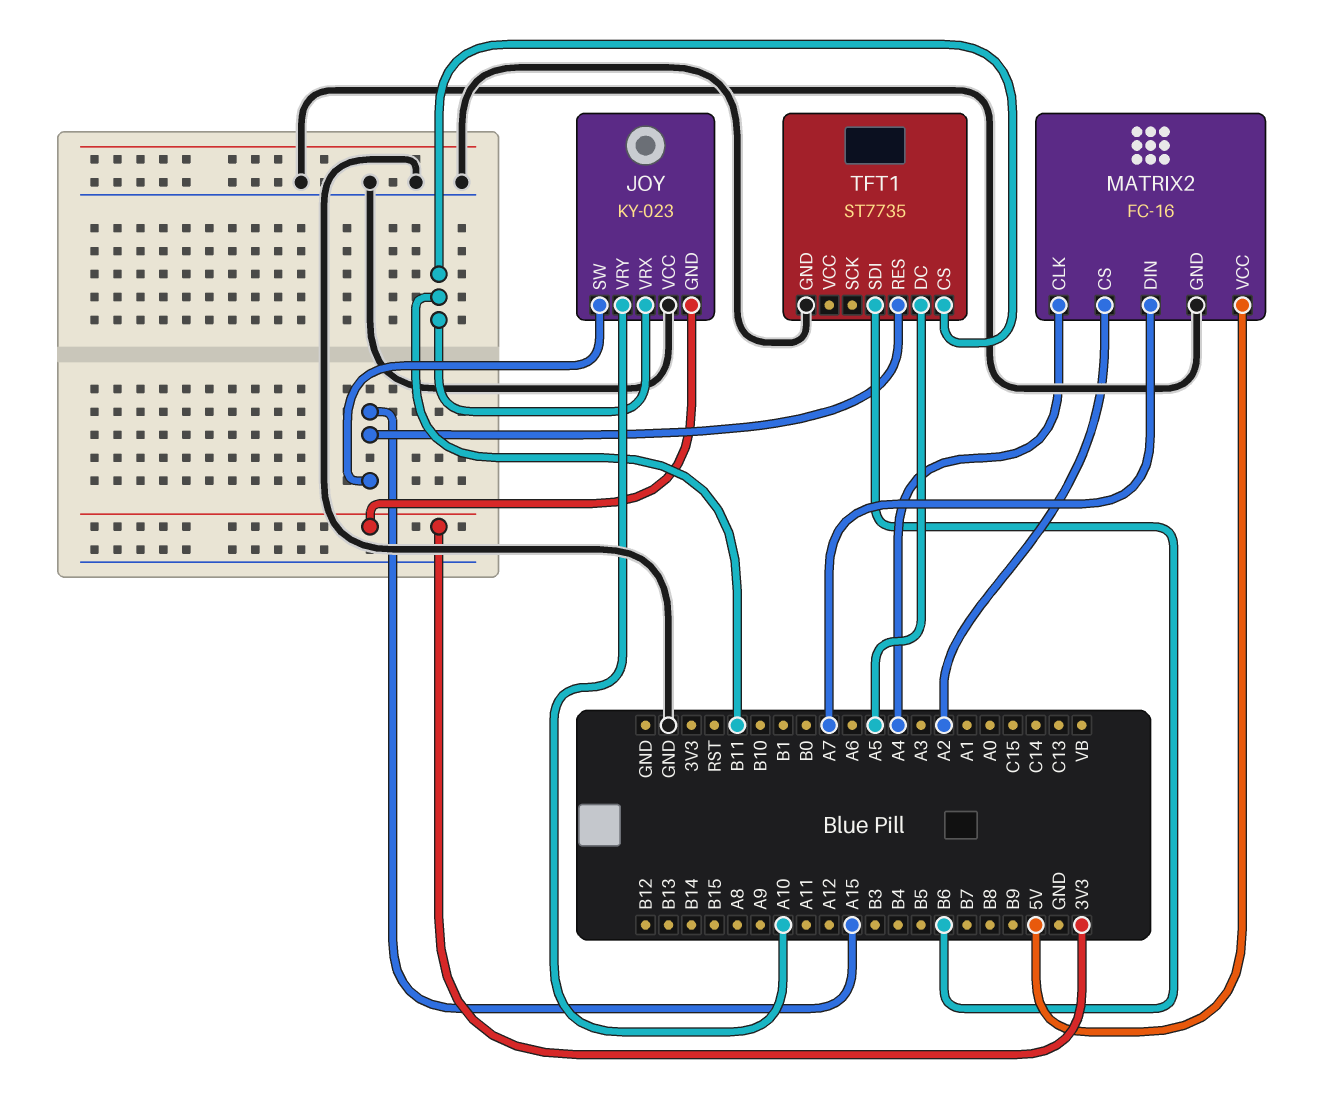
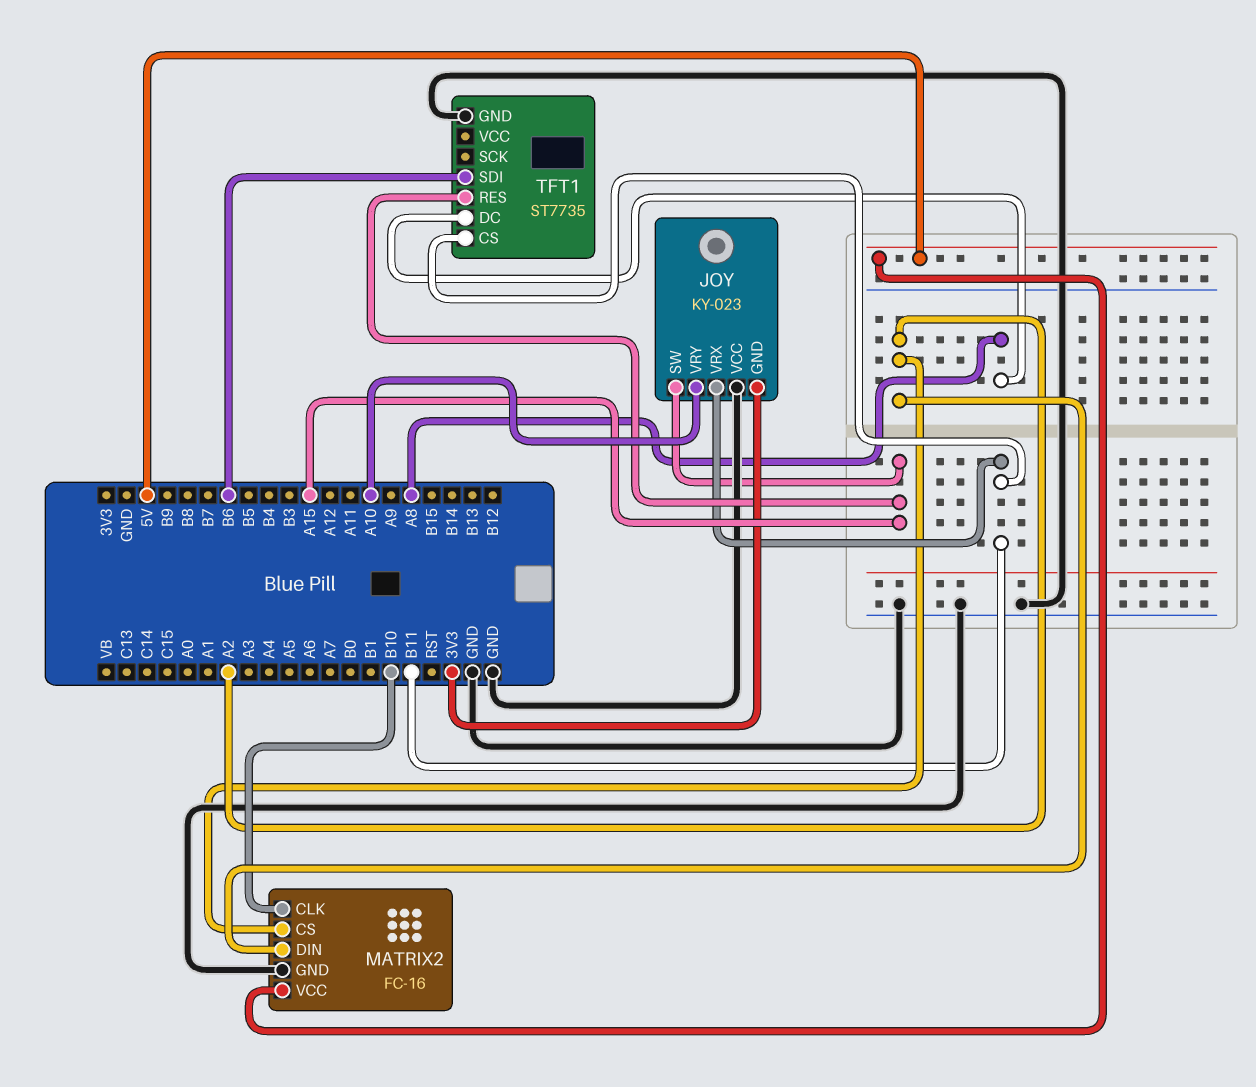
MATRIX2 pin CLK: A4 -> B10
MATRIX2 pin DIN: A7 -> A2
TFT1 pin DC: A5 -> A8

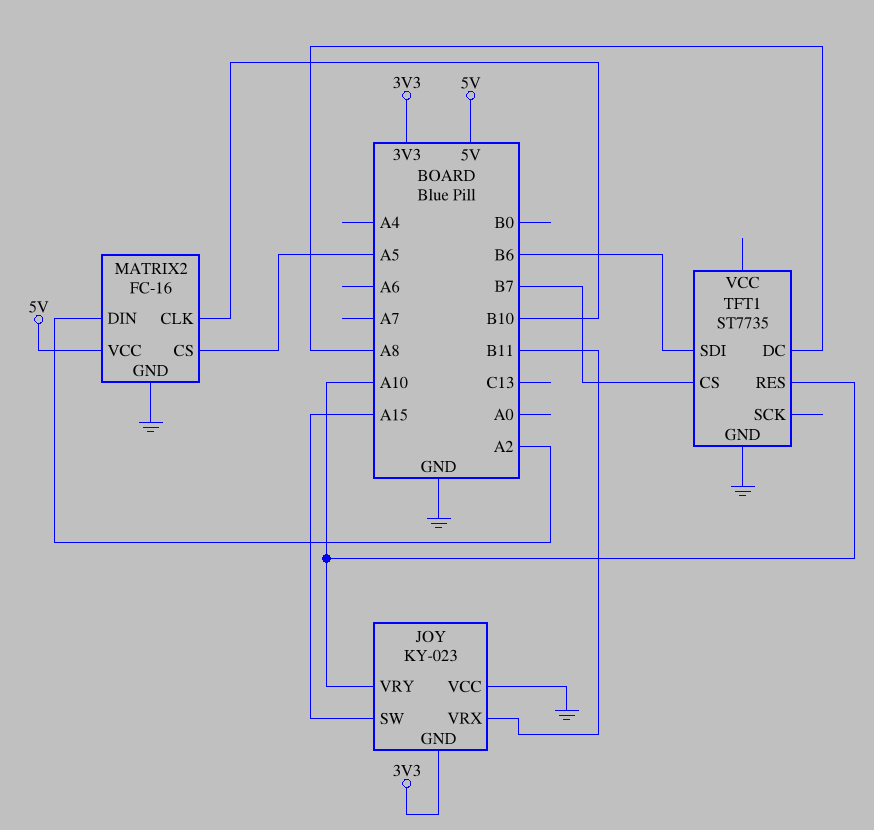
MATRIX2 pin CS: A2 -> A5
TFT1 pin CS: B11 -> B7
TFT1 pin RES: A15 -> A10

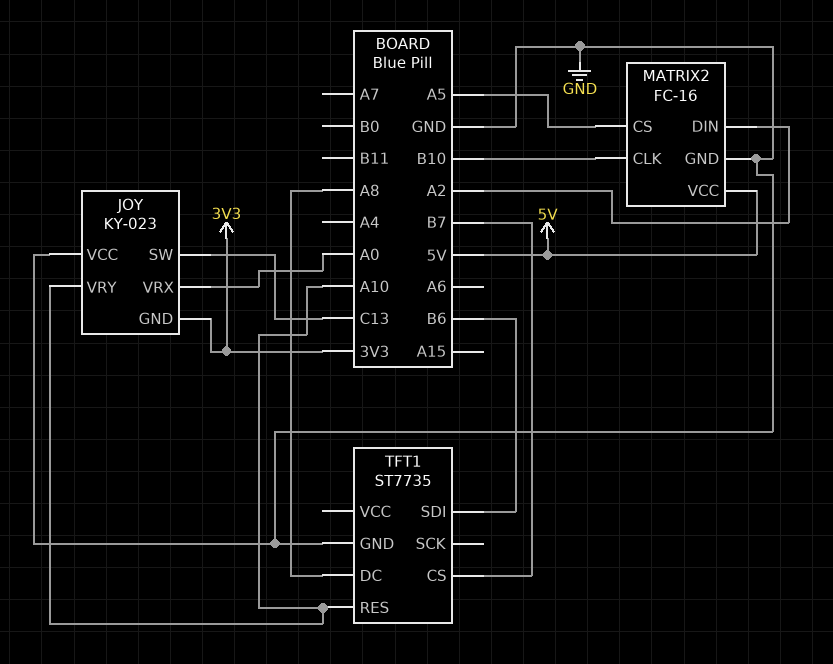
JOY pin SW: A15 -> C13
JOY pin VRX: B11 -> A0

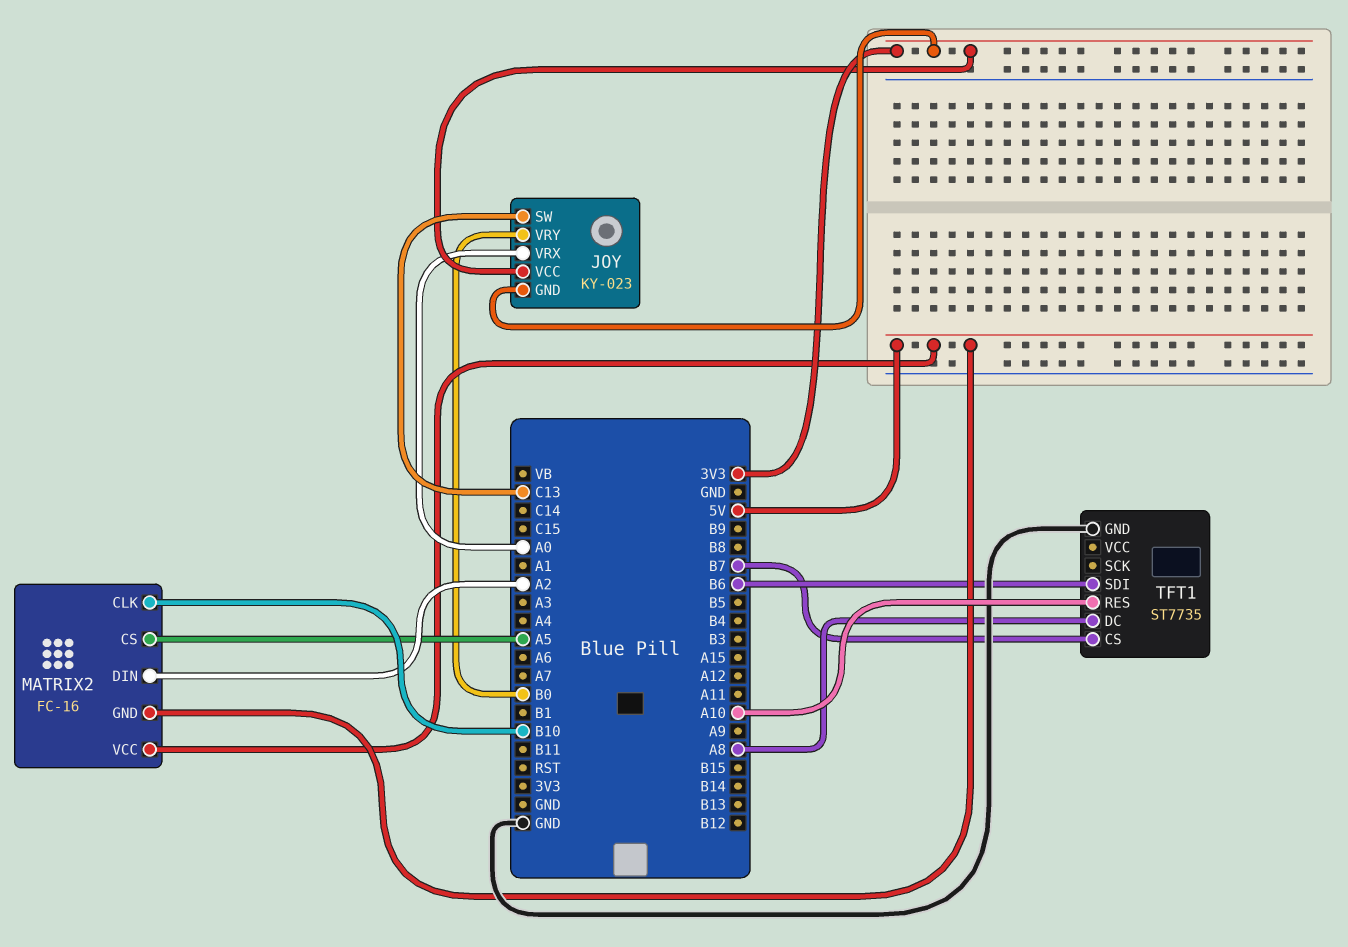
JOY pin VCC: GND -> 3V3
JOY pin VRY: A10 -> B0
MATRIX2 pin GND: GND -> 5V

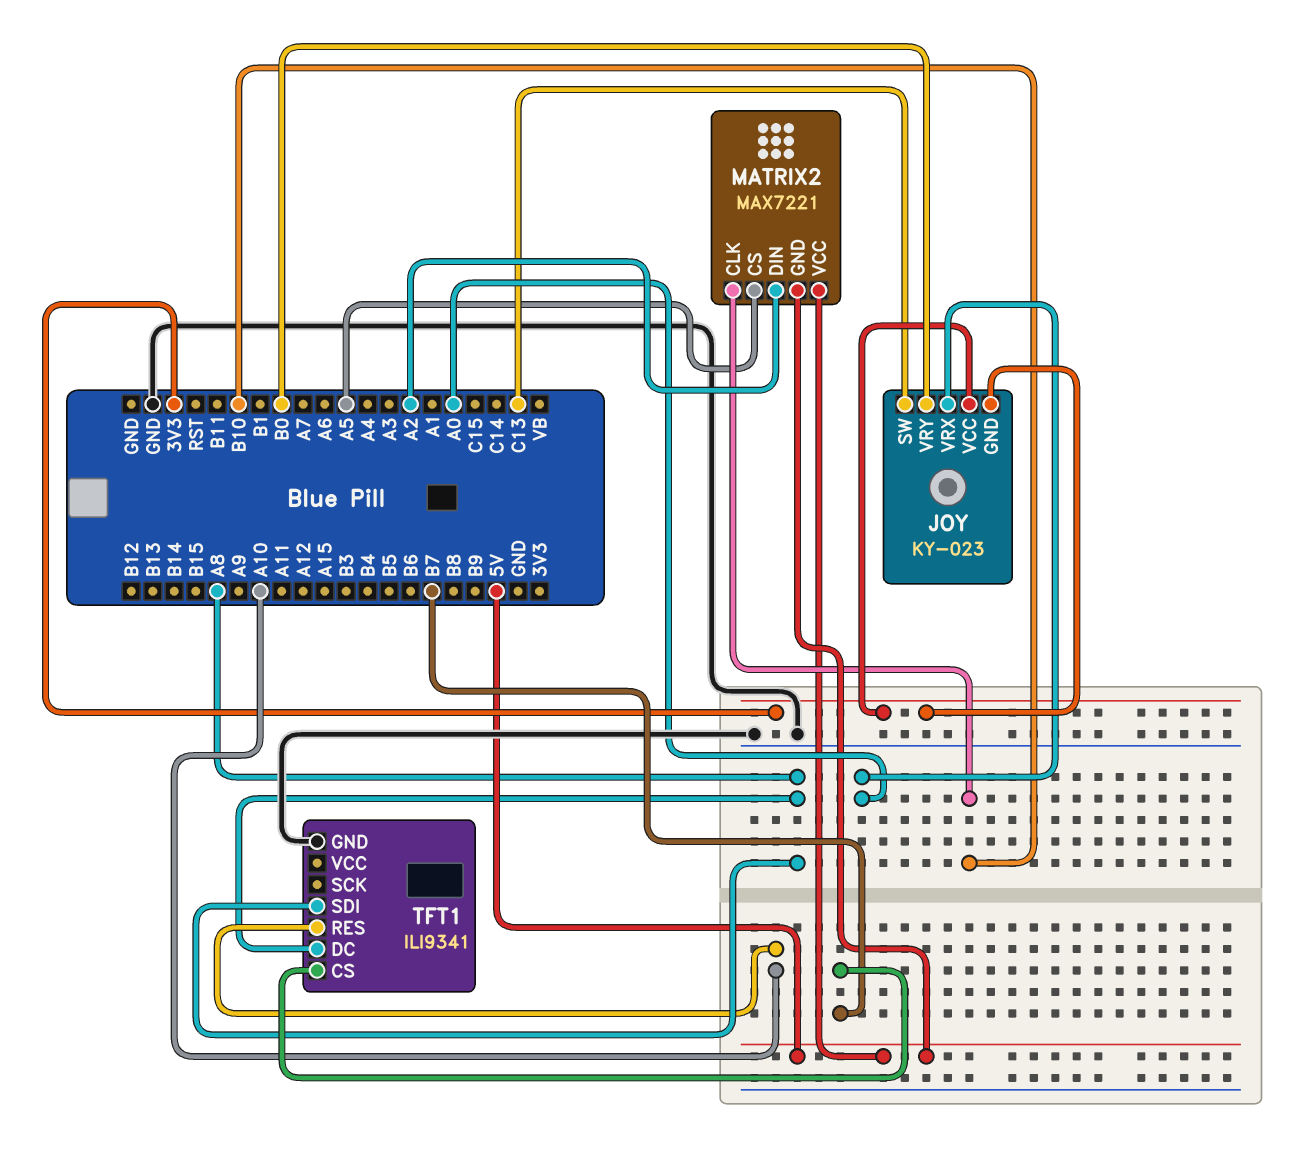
MATRIX2: FC-16 -> MAX7221
TFT1: ST7735 -> ILI9341
TFT1 pin SDI: B6 -> A8

